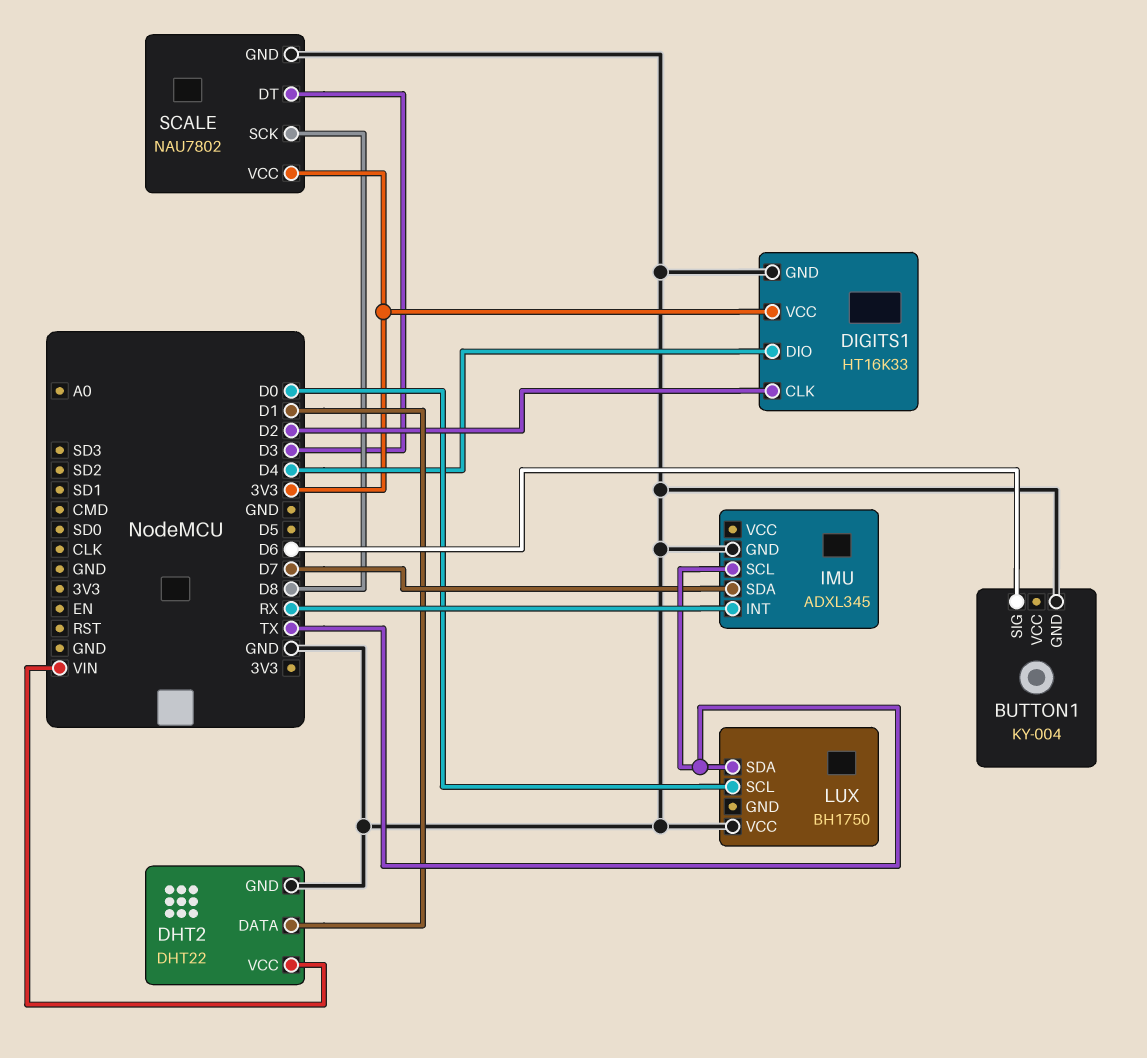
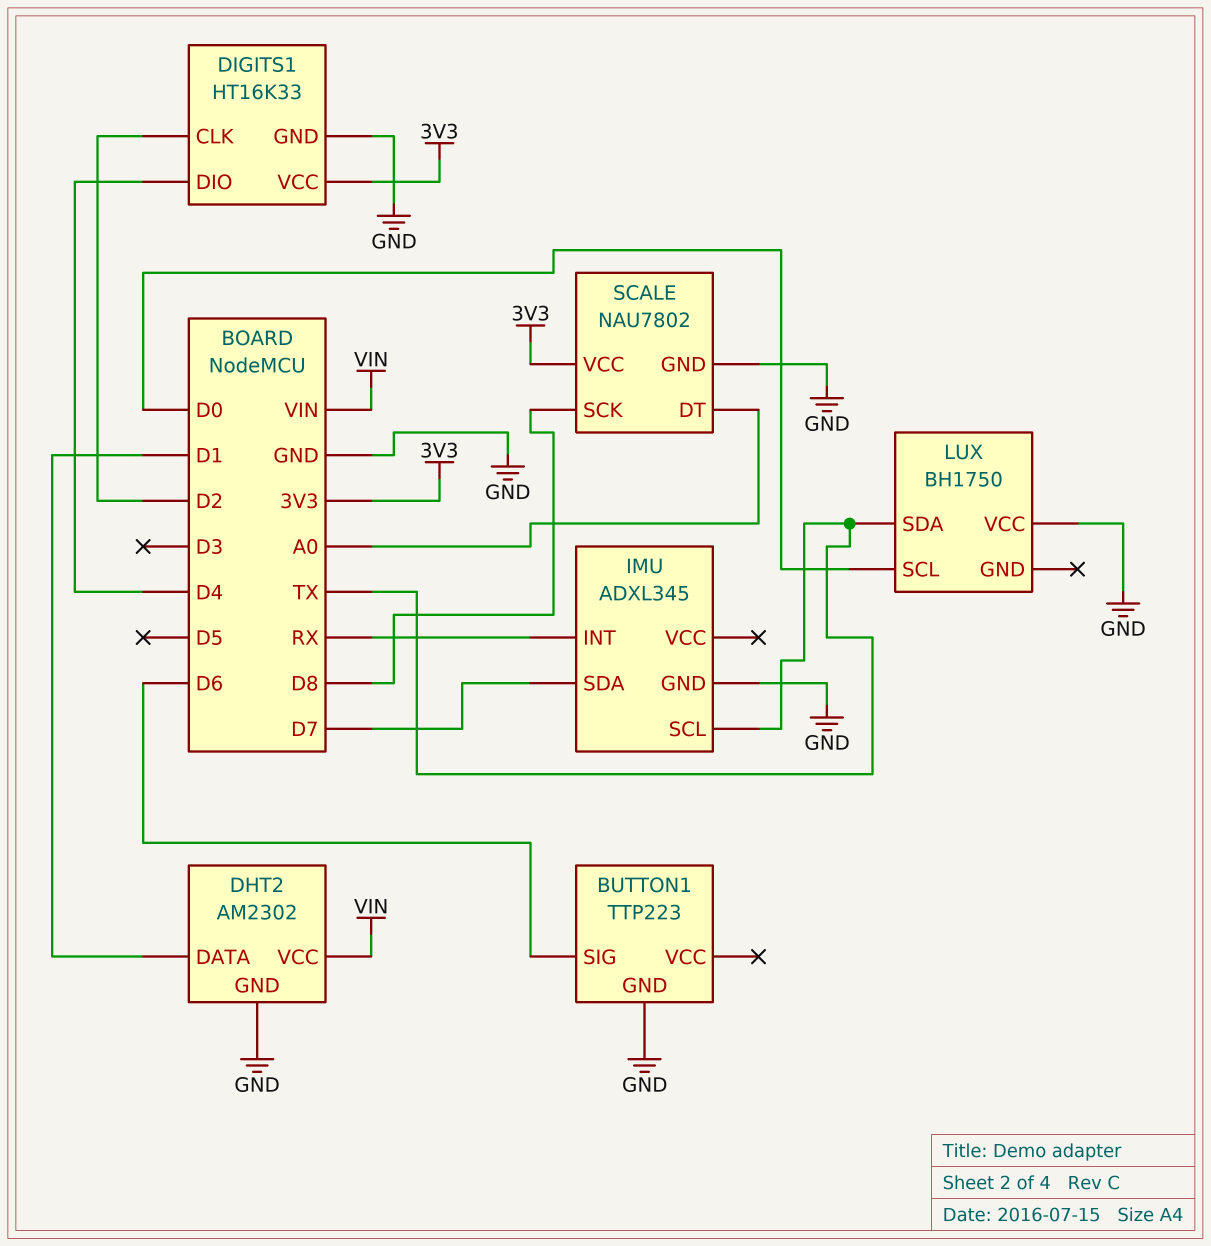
BUTTON1: KY-004 -> TTP223
DHT2: DHT22 -> AM2302
SCALE pin DT: D3 -> A0

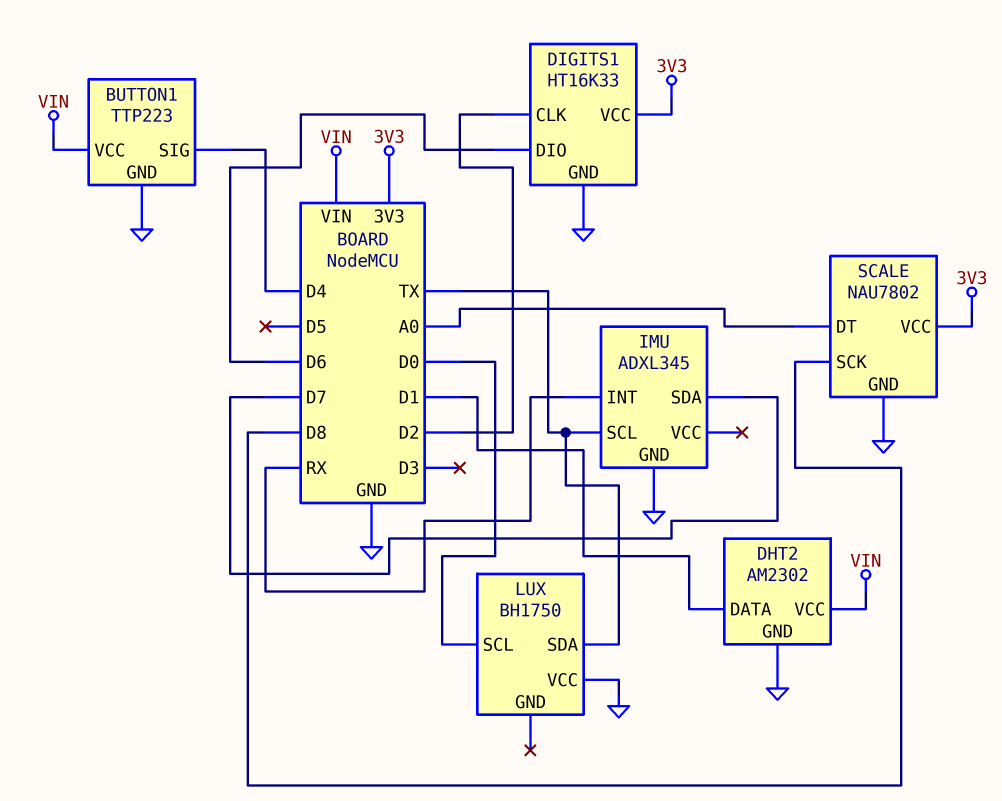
BUTTON1 pin SIG: D6 -> D4
BUTTON1 pin VCC: none -> VIN
DIGITS1 pin DIO: D4 -> D6

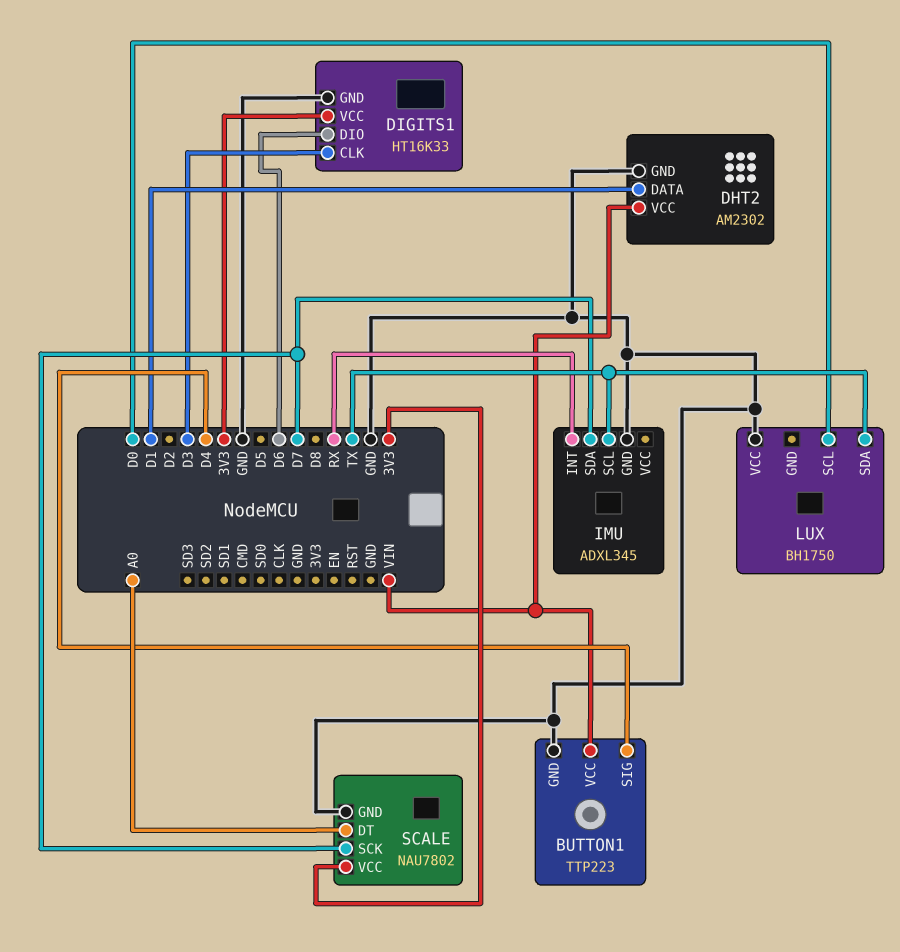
DIGITS1 pin CLK: D2 -> D3
SCALE pin SCK: D8 -> D7

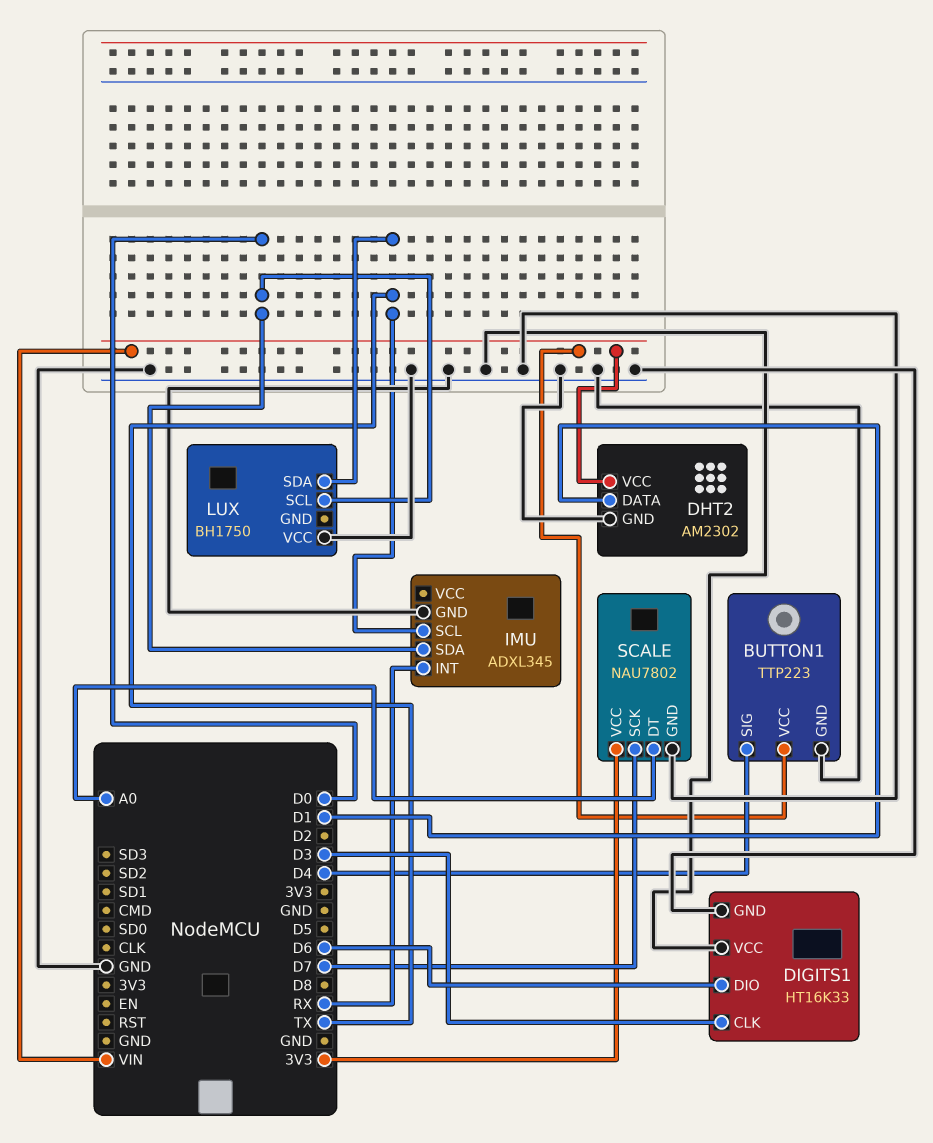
DIGITS1 pin VCC: 3V3 -> GND
IMU pin SDA: D7 -> D0

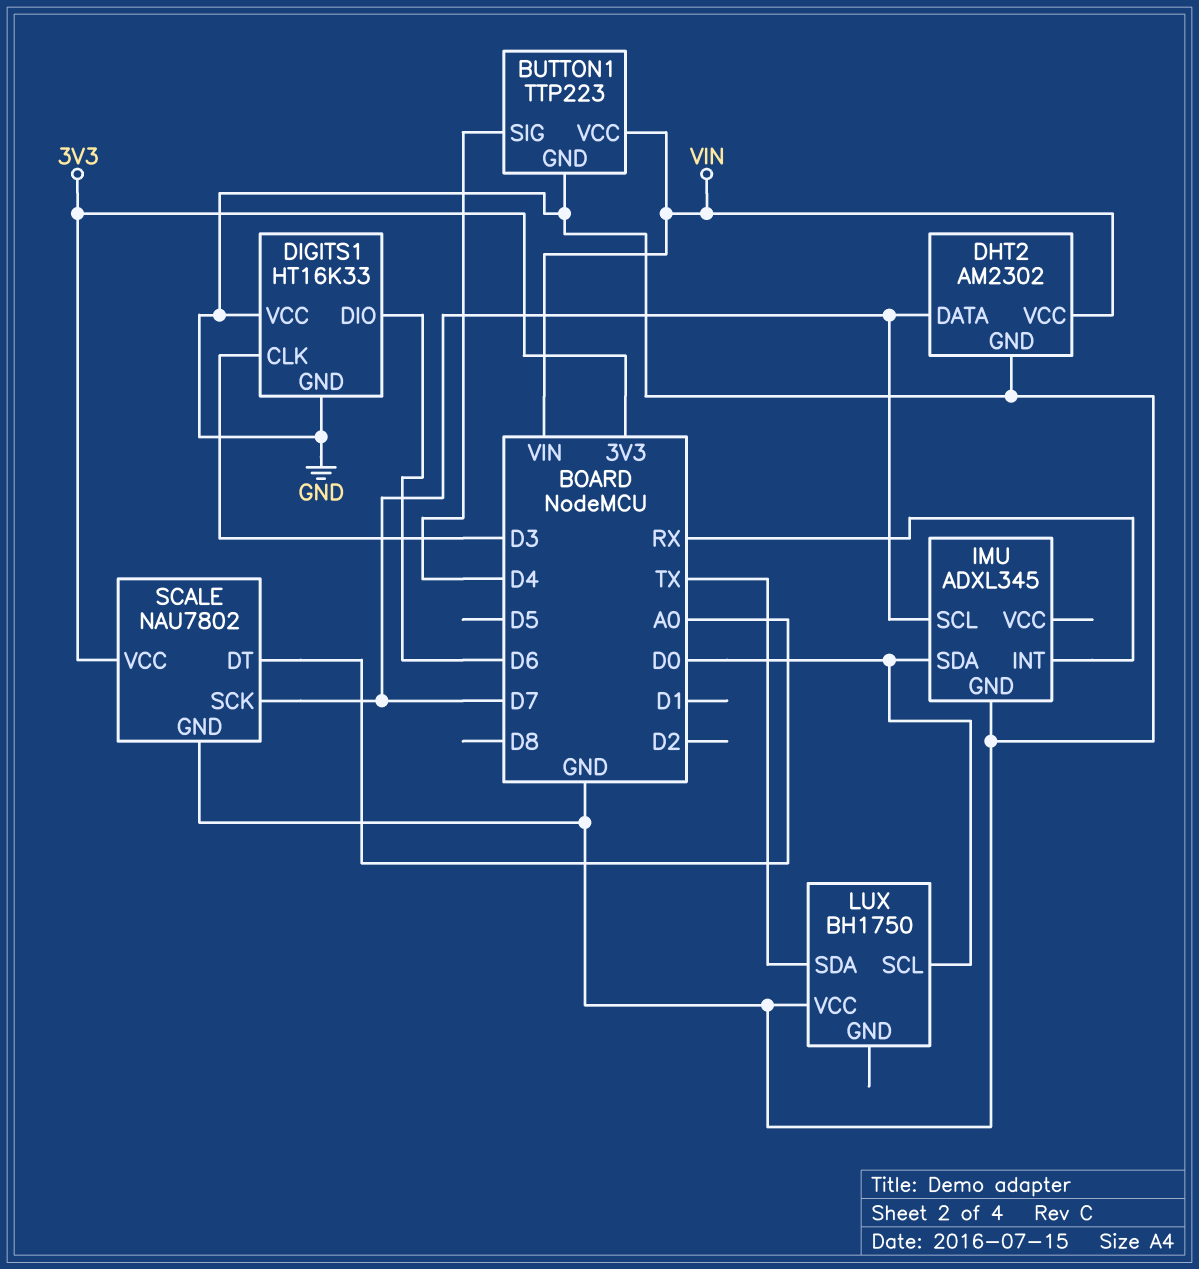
DHT2 pin DATA: D1 -> D7
IMU pin SCL: TX -> D7

